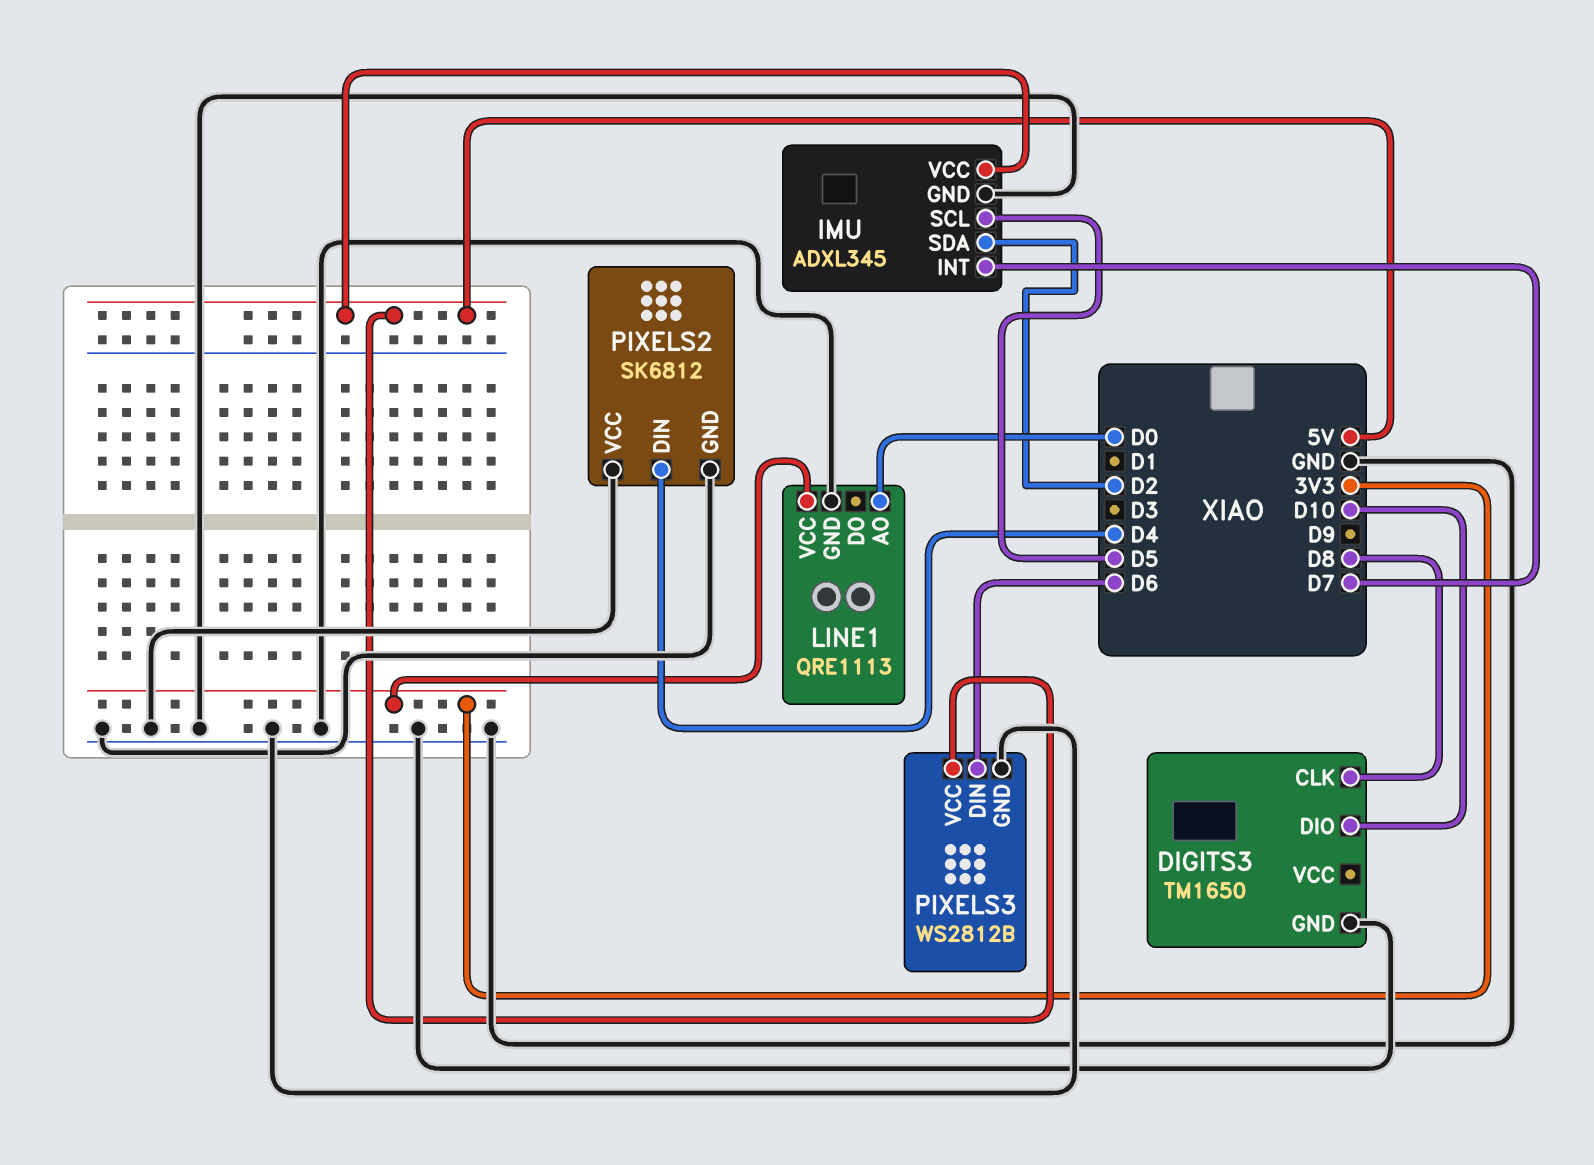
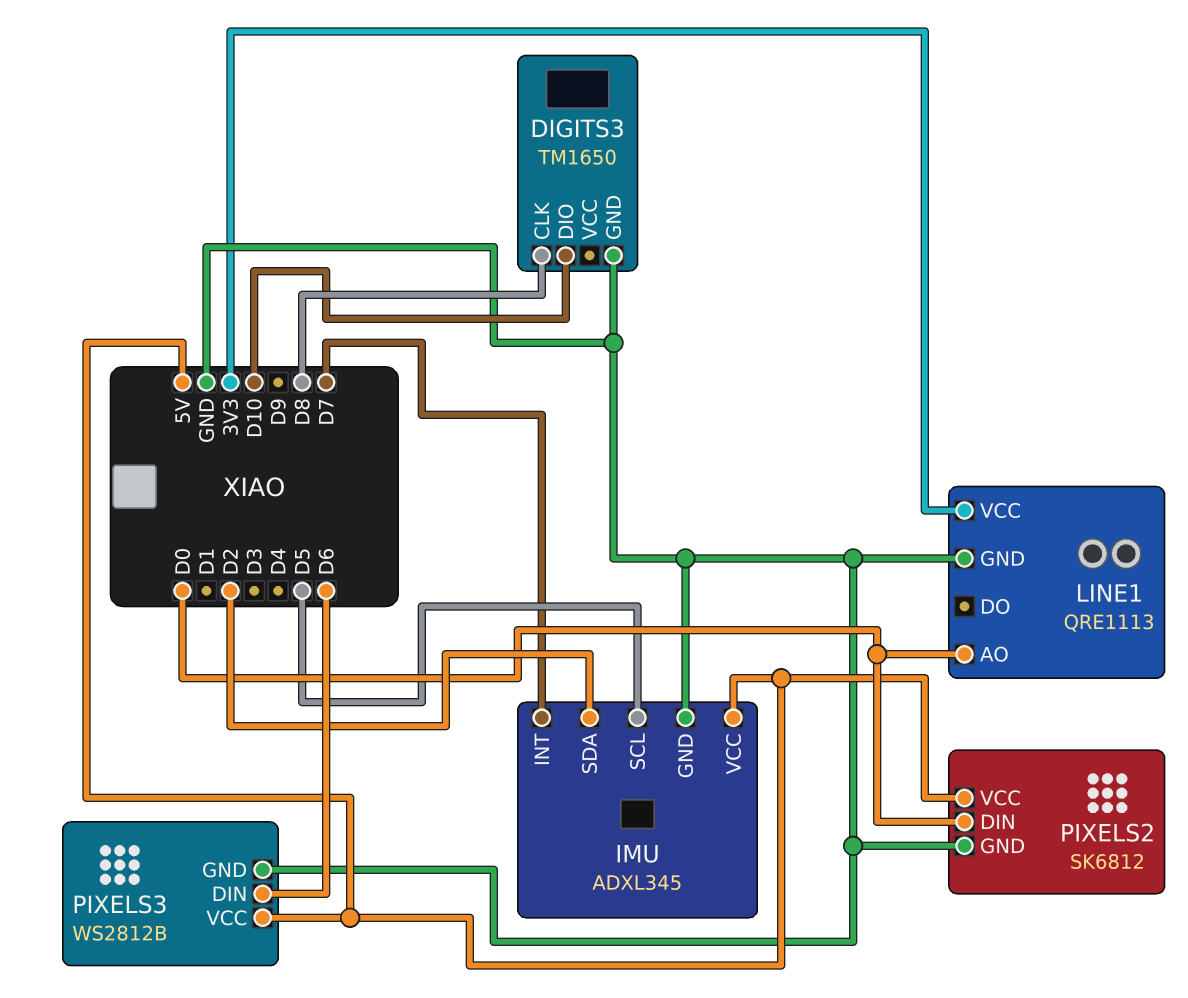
PIXELS2 pin DIN: D4 -> D0
PIXELS2 pin VCC: GND -> 5V

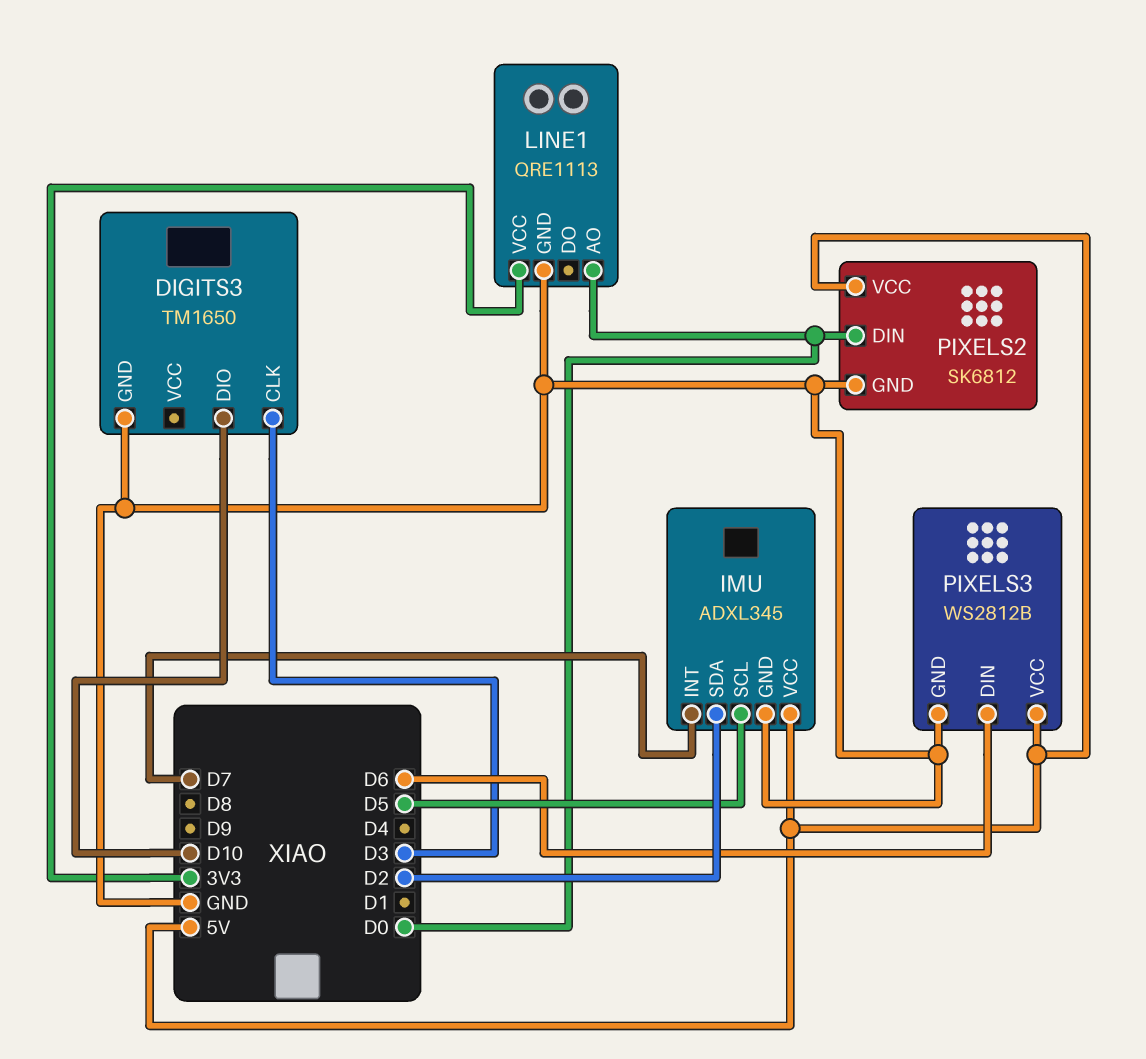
DIGITS3 pin CLK: D8 -> D3

